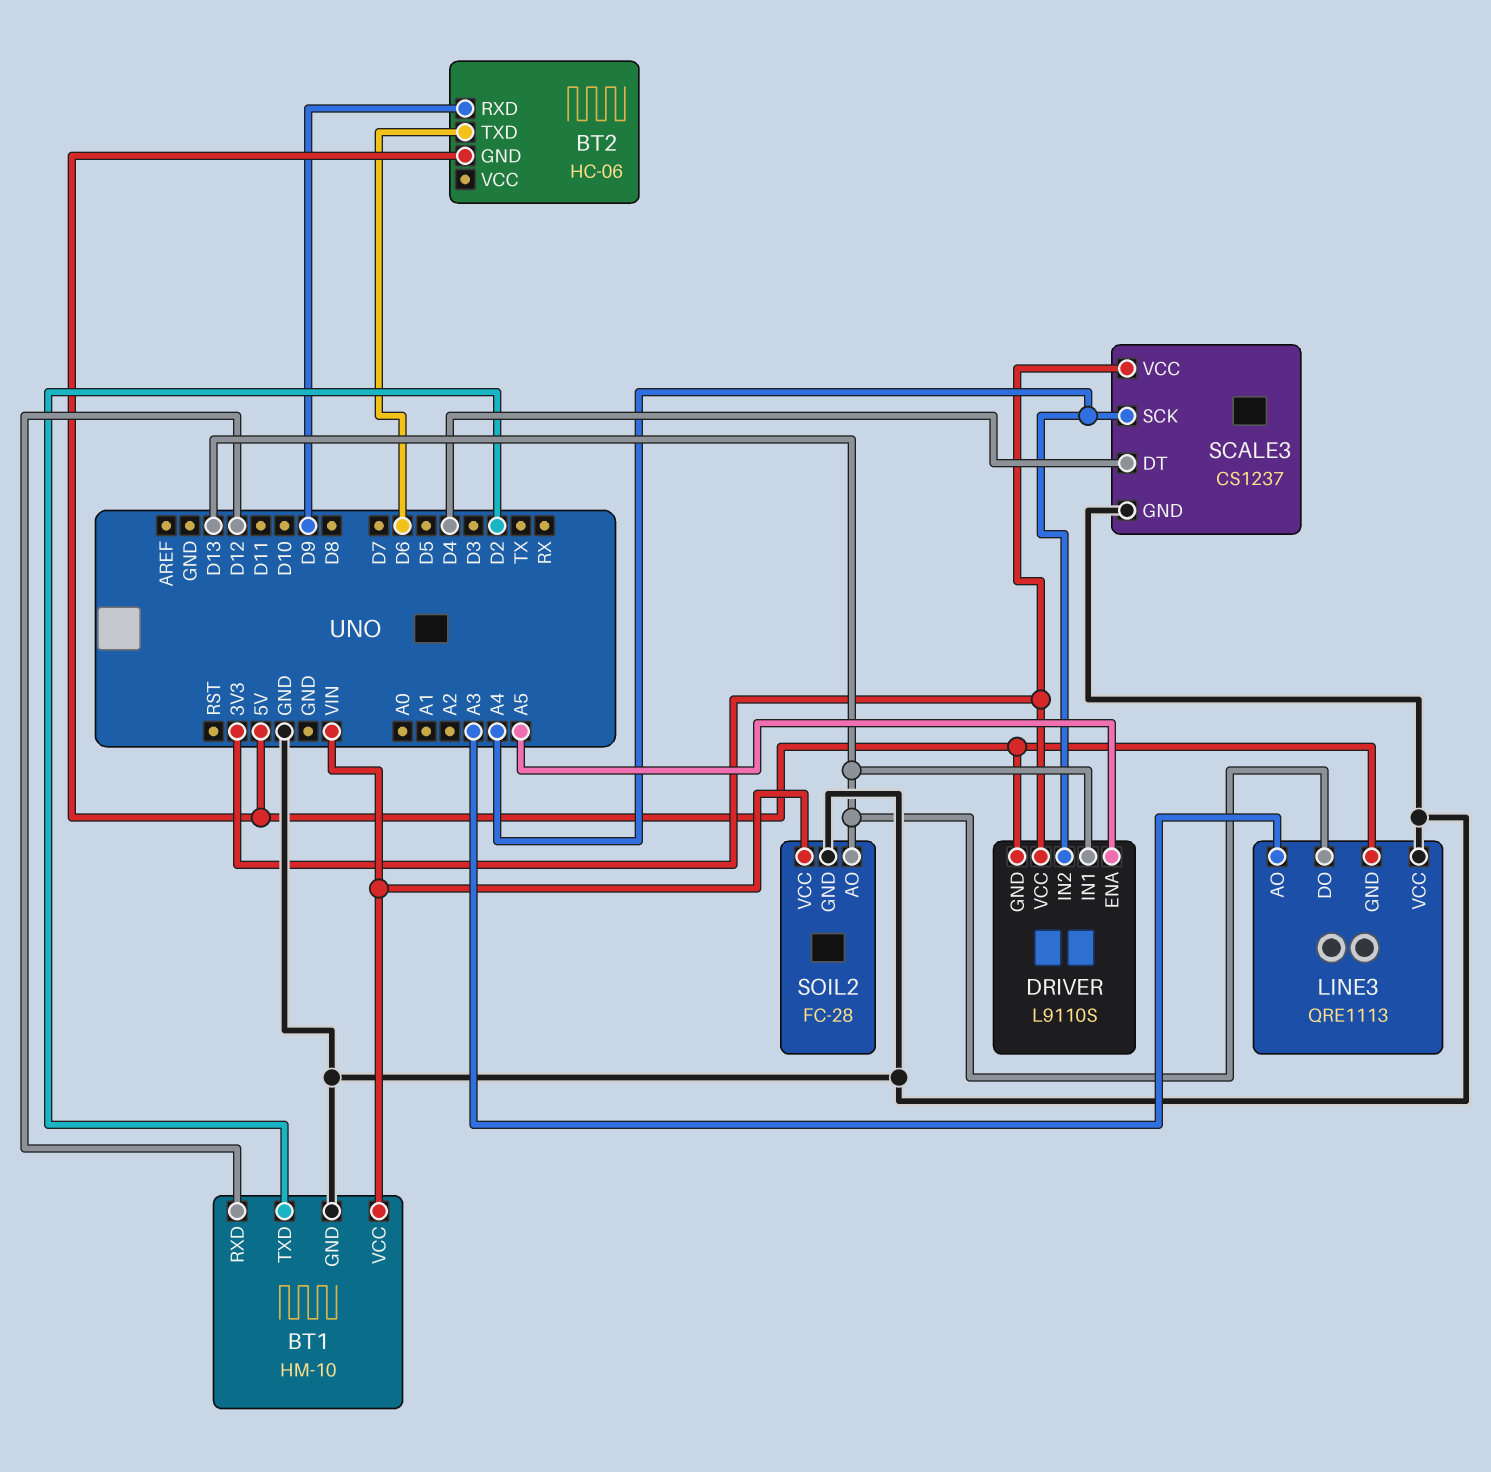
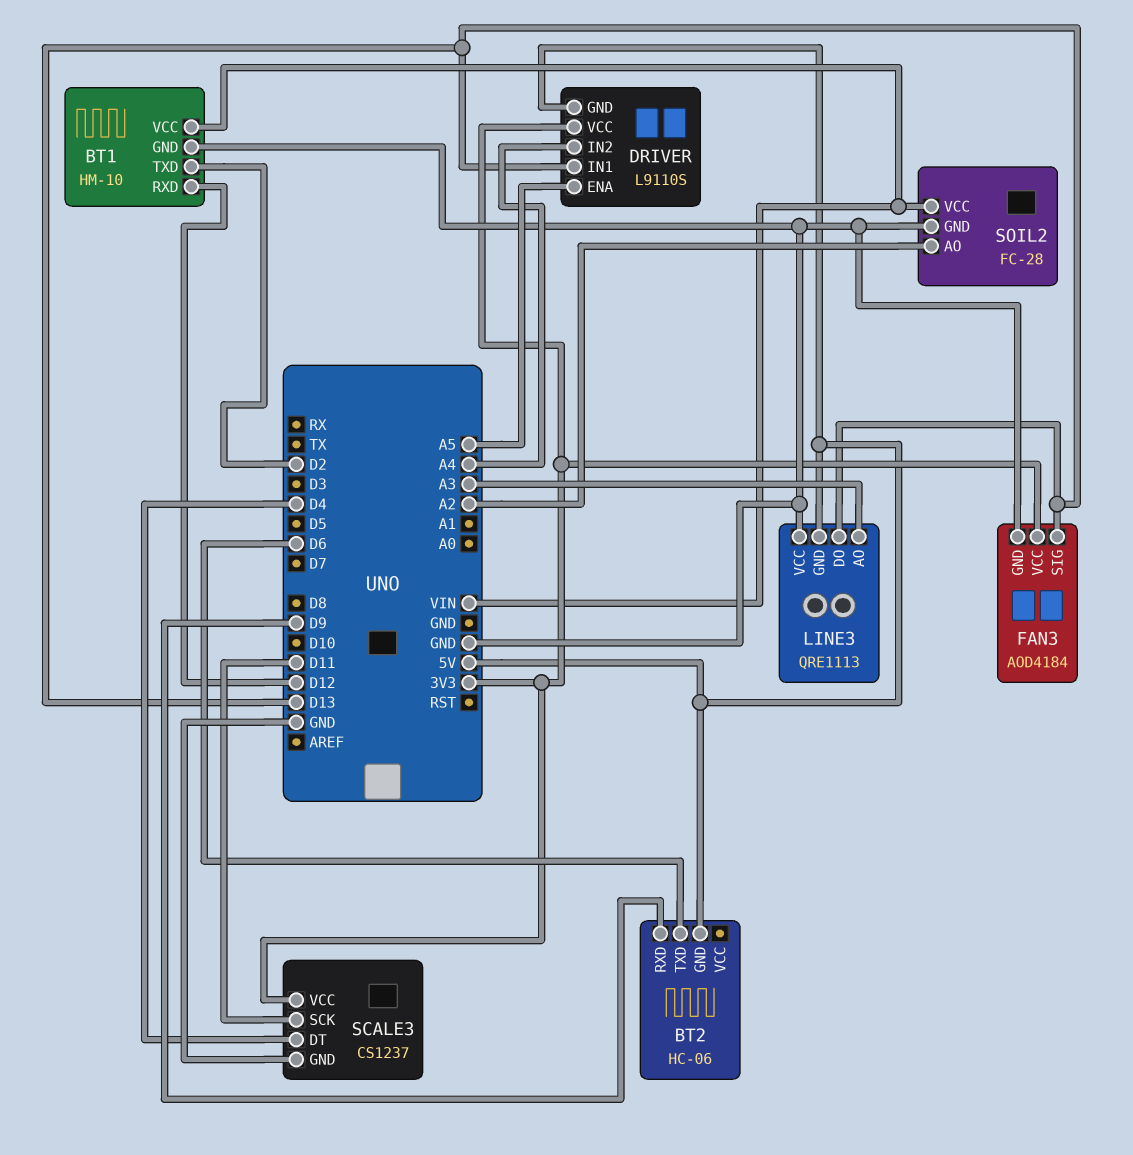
FAN3: none -> AOD4184
FAN3 pin GND: none -> GND
FAN3 pin SIG: none -> D13
FAN3 pin VCC: none -> 3V3
SCALE3 pin SCK: A4 -> D11
SOIL2 pin AO: D13 -> A2

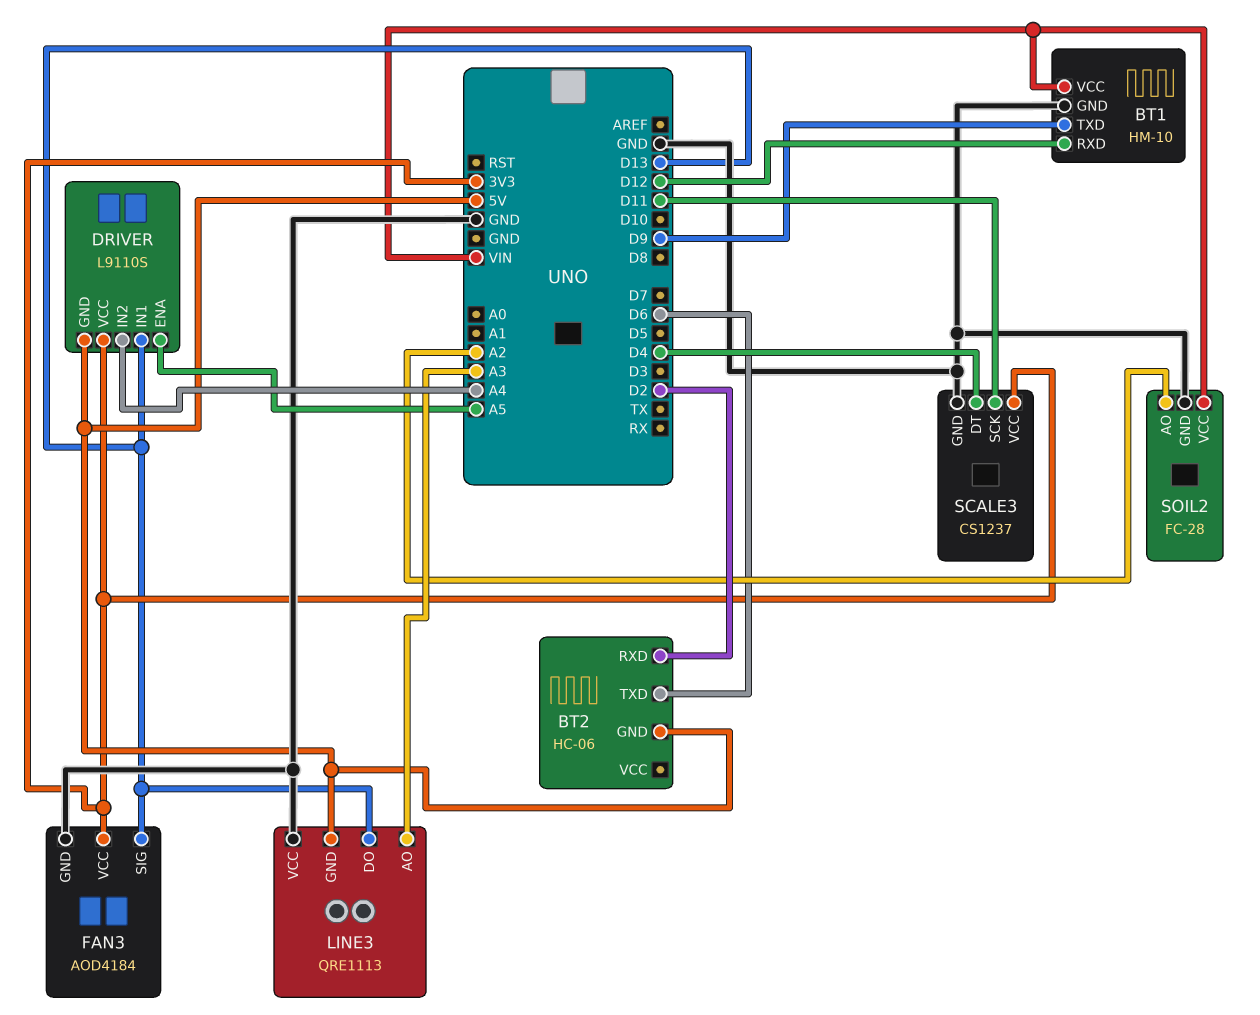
BT1 pin TXD: D2 -> D9
BT2 pin RXD: D9 -> D2

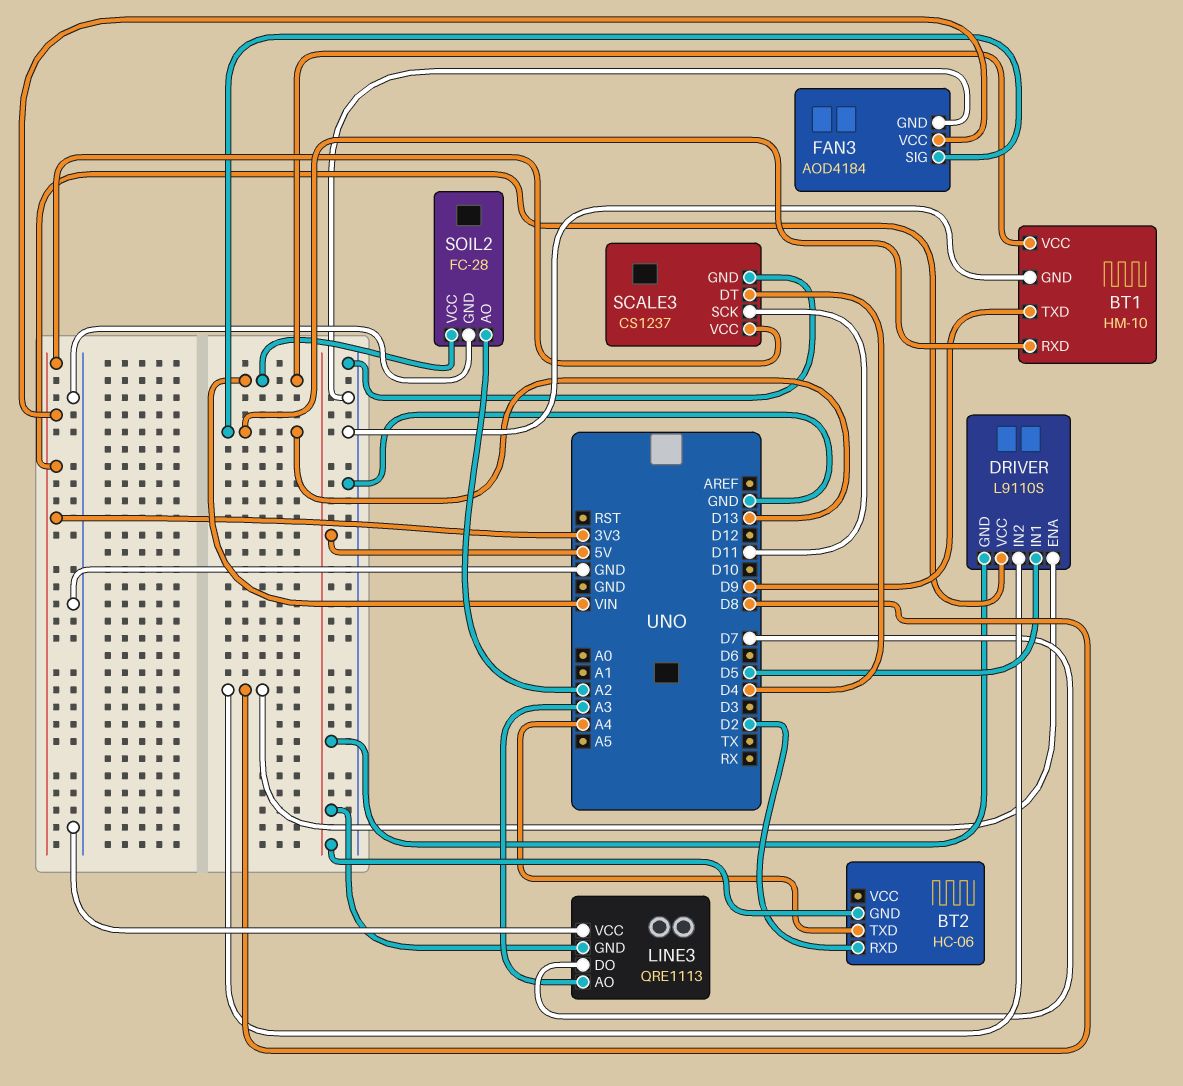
BT1 pin RXD: D12 -> D13
BT2 pin TXD: D6 -> A4
DRIVER pin ENA: A5 -> D8
DRIVER pin IN1: D13 -> D5
DRIVER pin IN2: A4 -> D8
LINE3 pin DO: D13 -> D7

